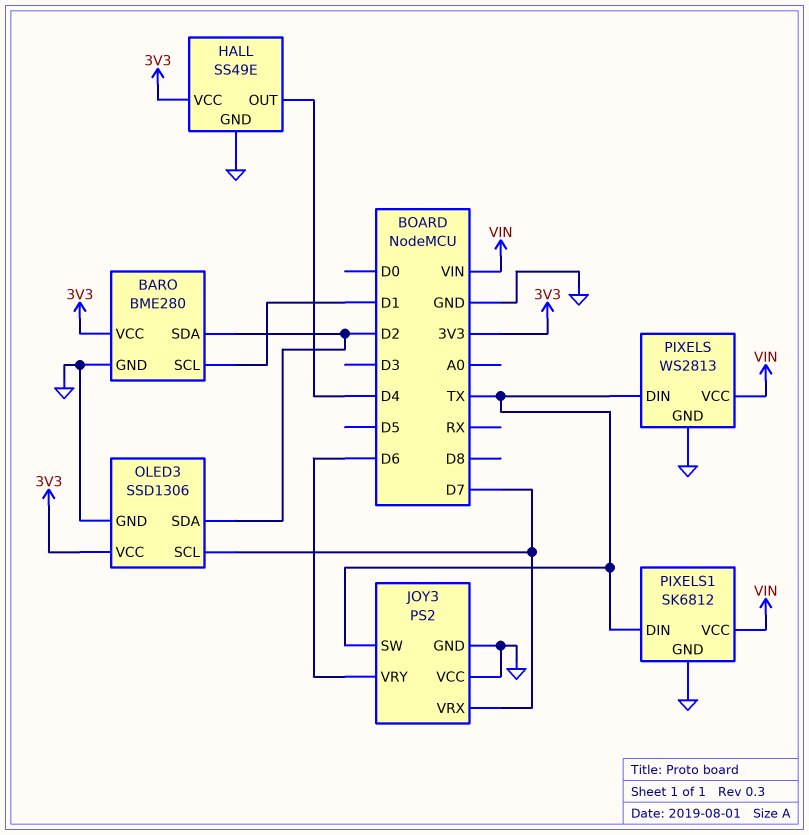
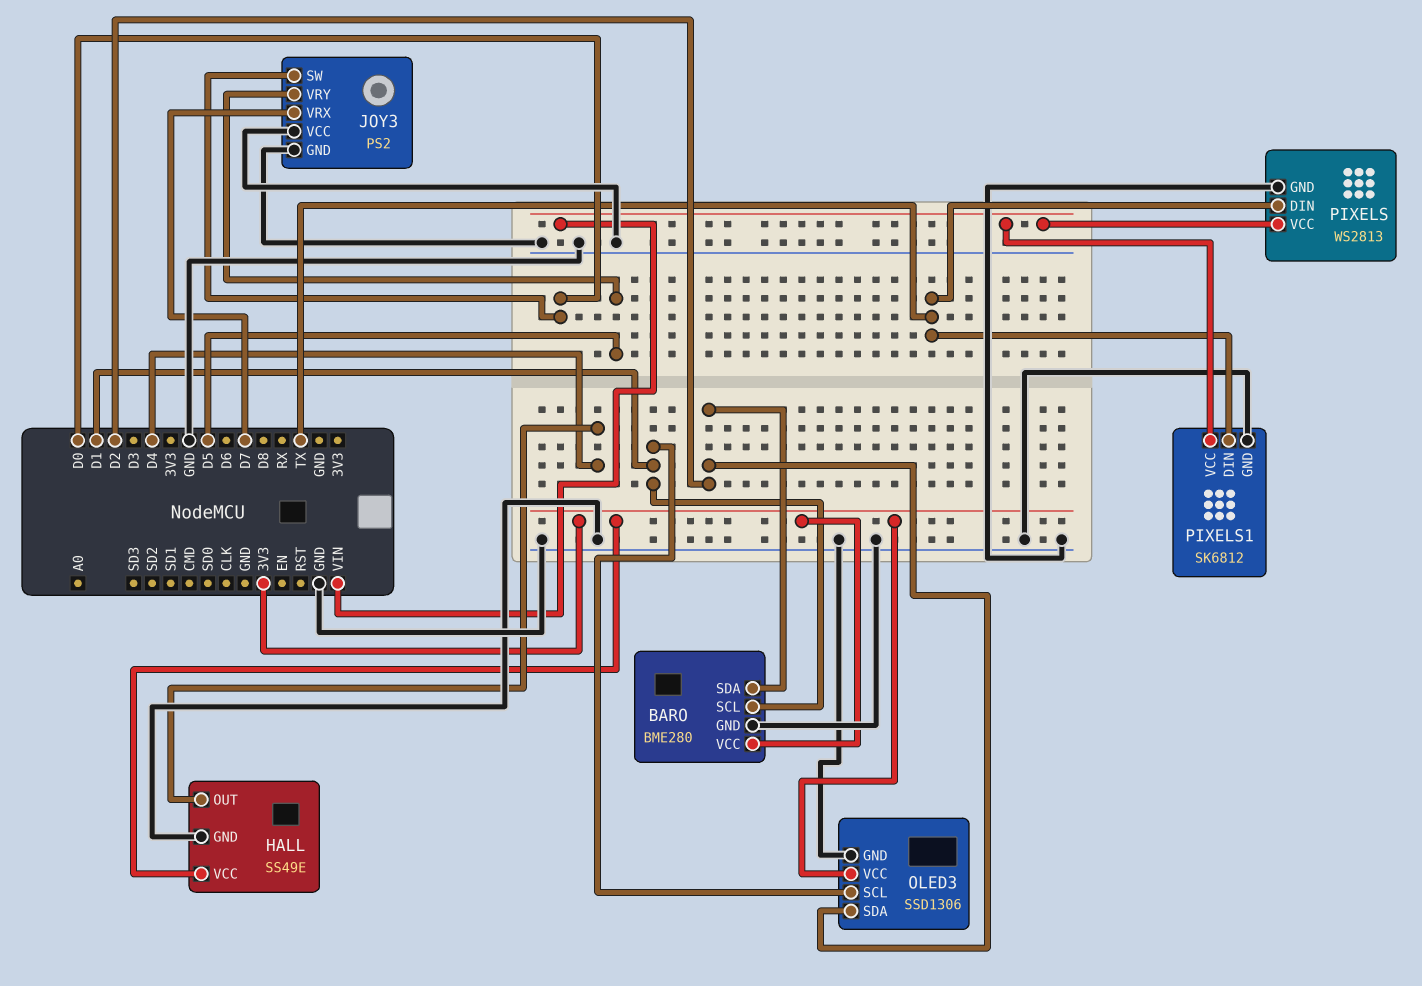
JOY3 pin SW: TX -> D0
JOY3 pin VRY: D6 -> D5
OLED3 pin SCL: D7 -> D1

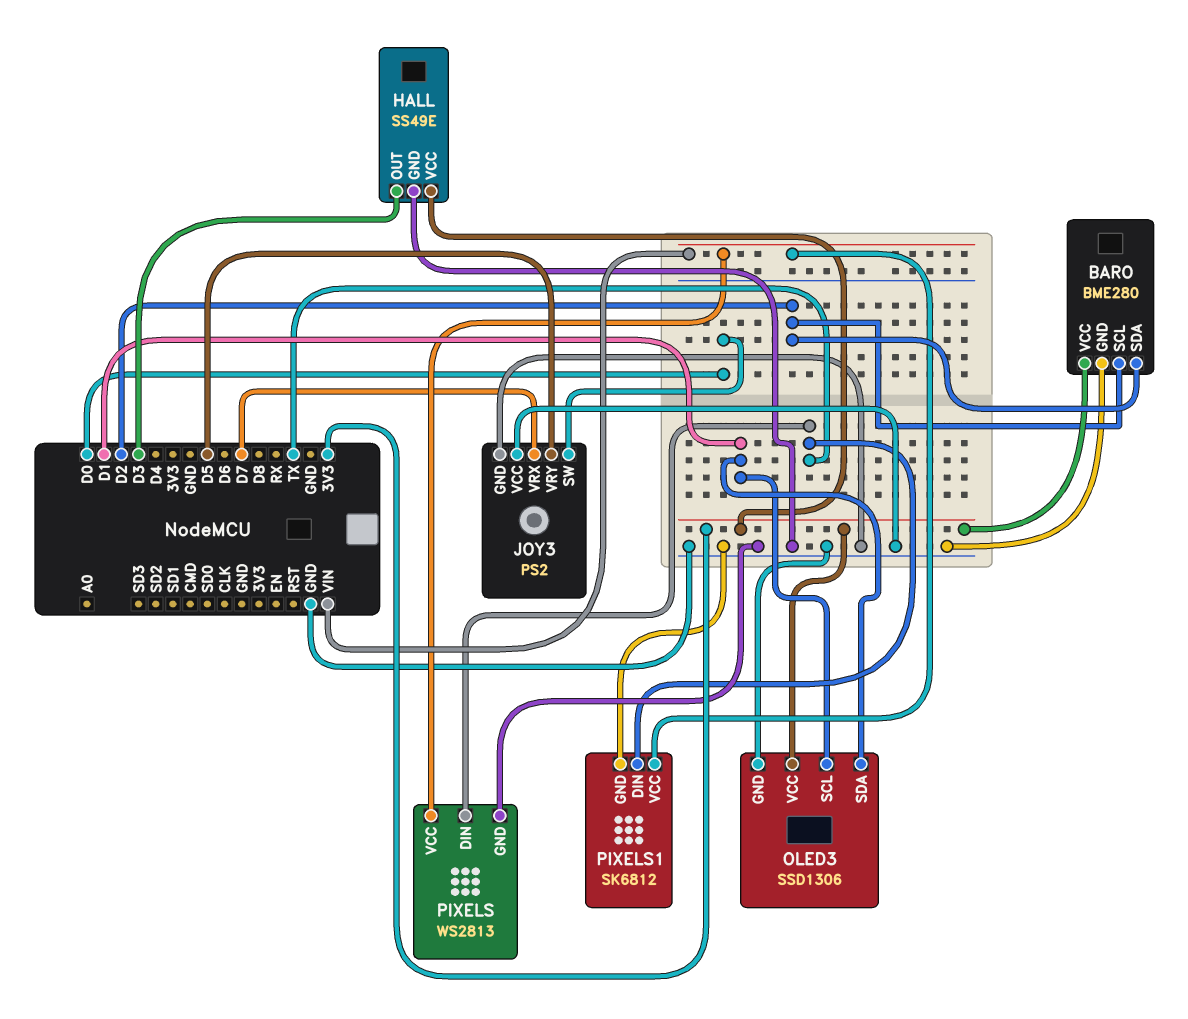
BARO pin SCL: D1 -> D2
HALL pin OUT: D4 -> D3
OLED3 pin SDA: D2 -> D1

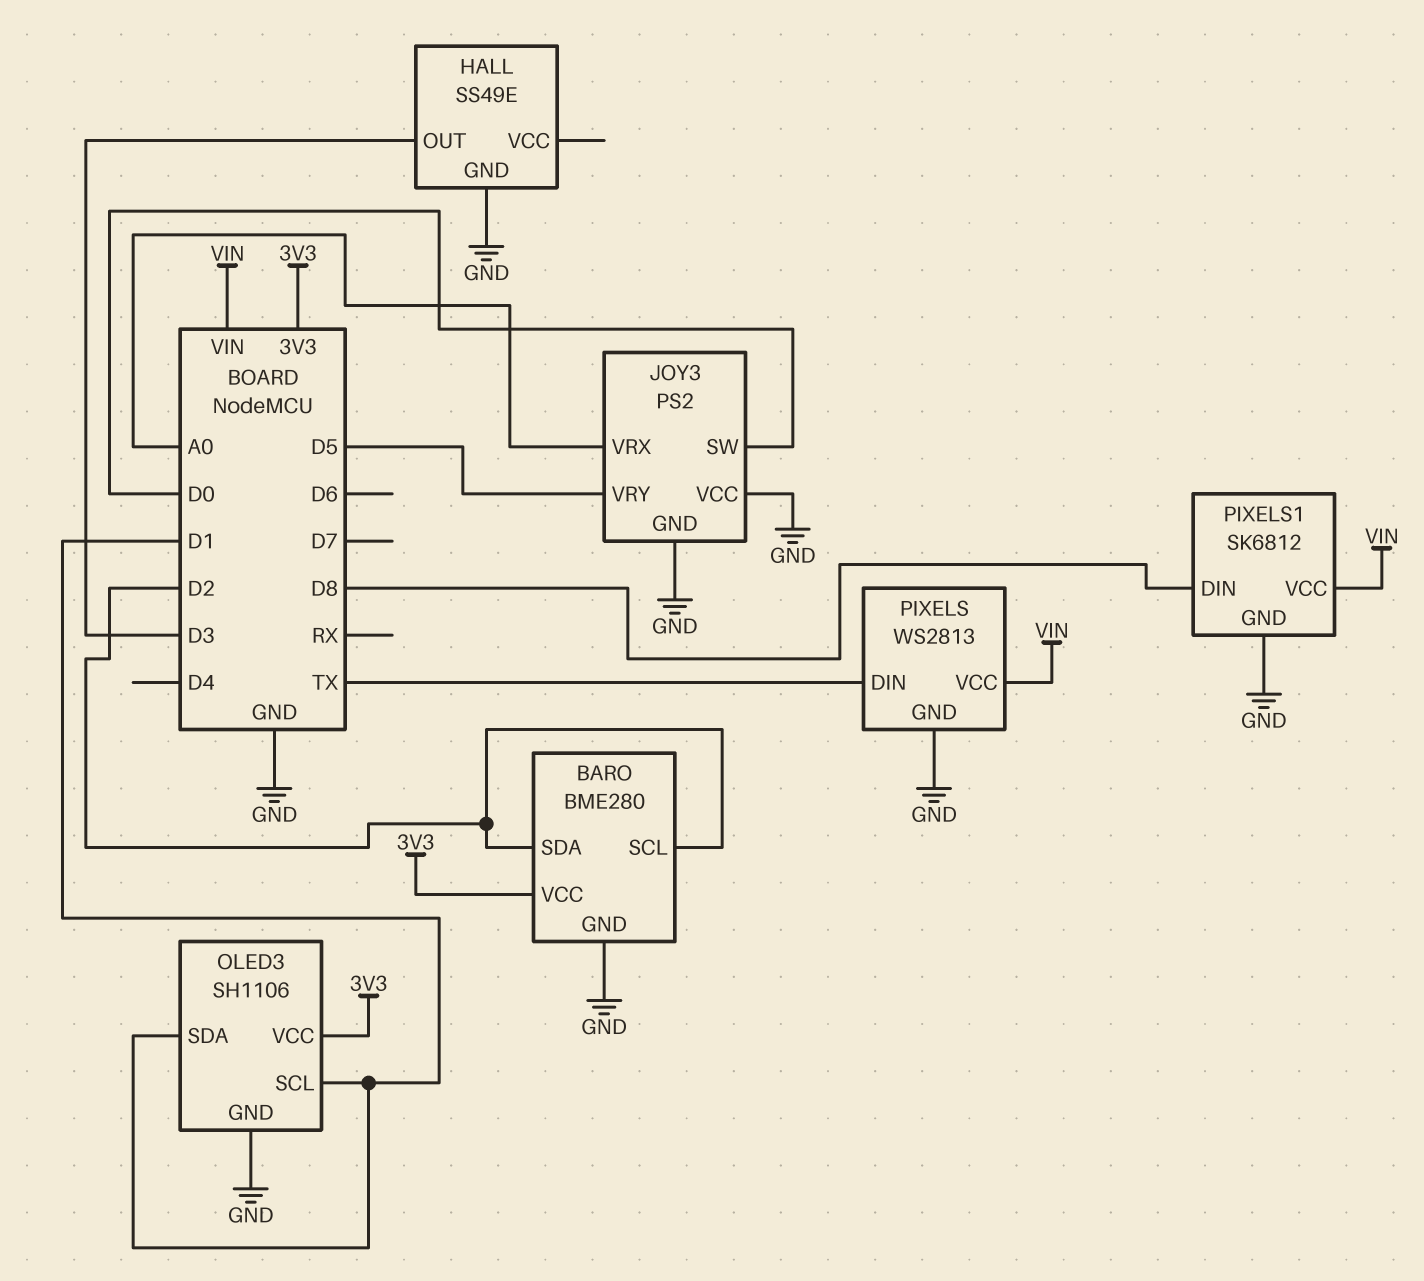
HALL pin VCC: 3V3 -> none
JOY3 pin VRX: D7 -> A0
OLED3: SSD1306 -> SH1106
PIXELS1 pin DIN: TX -> D8

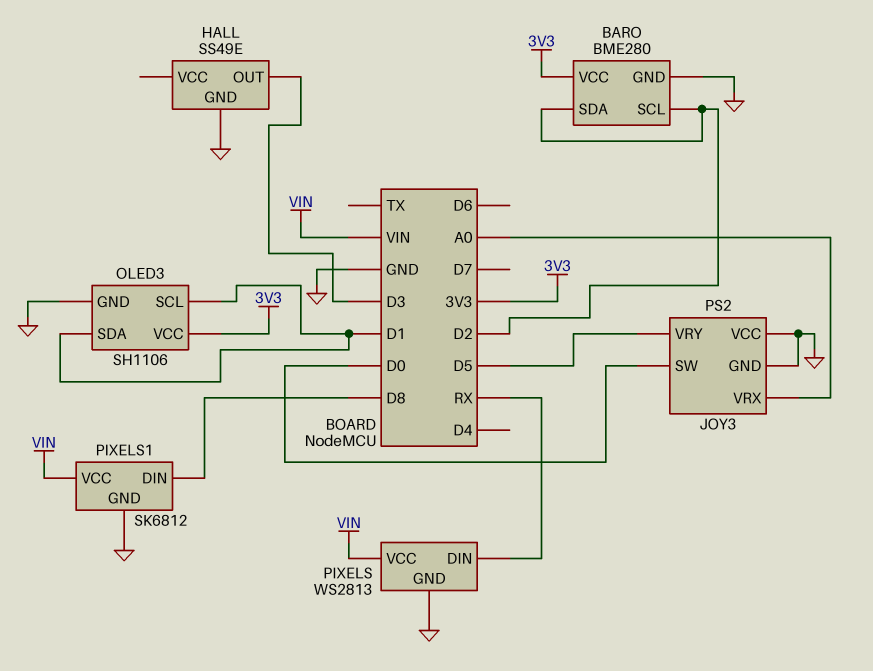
PIXELS pin DIN: TX -> RX

